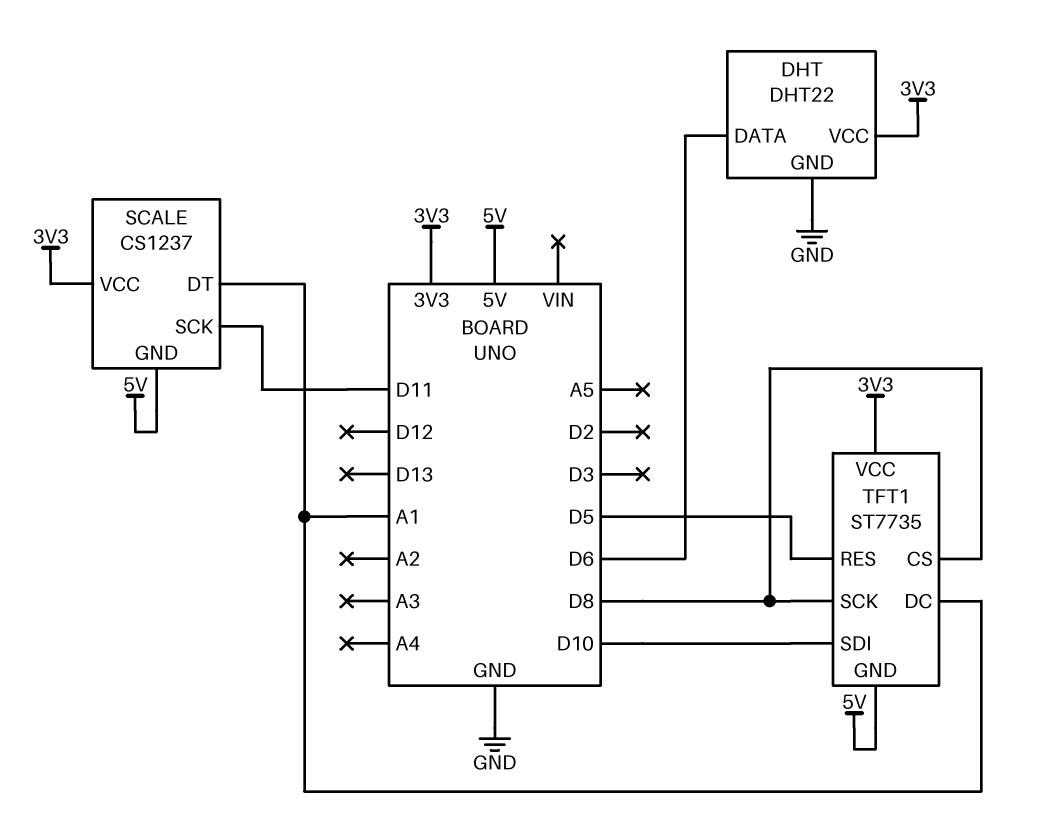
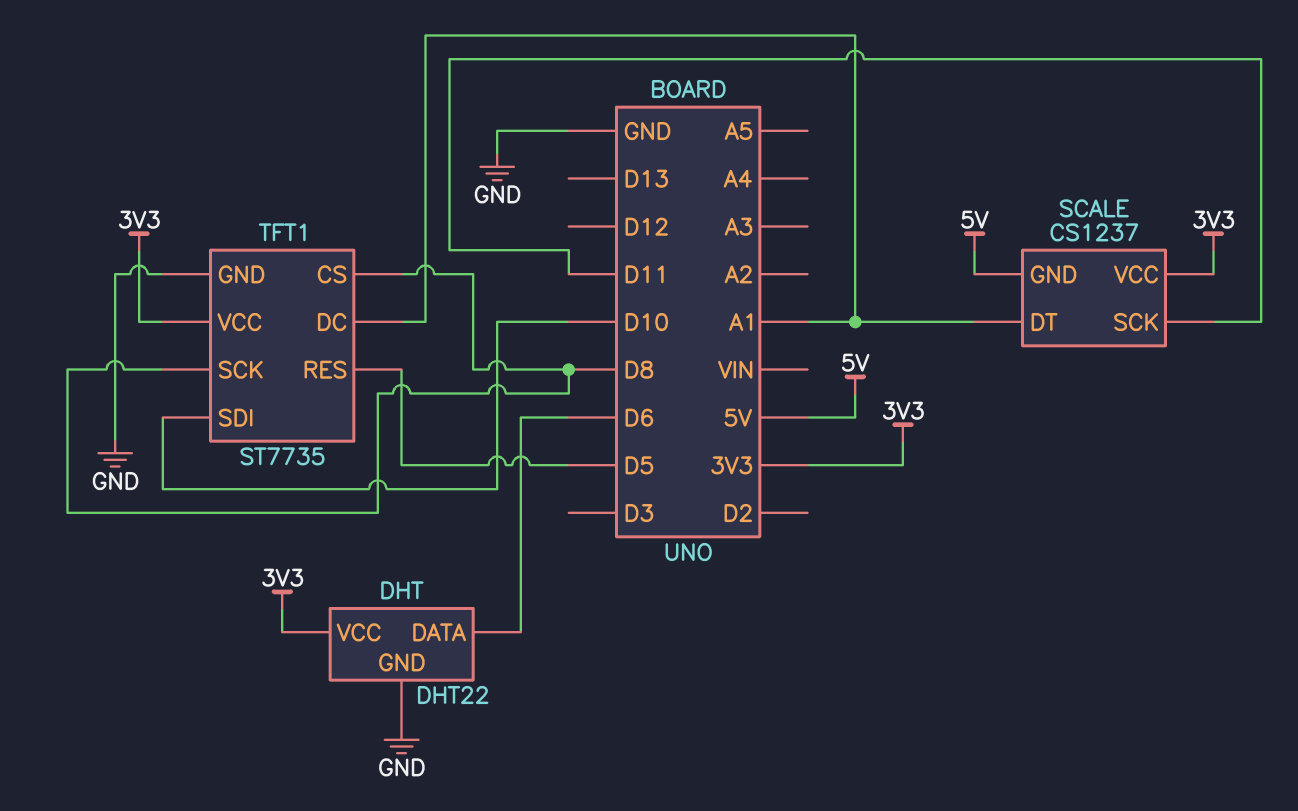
TFT1 pin GND: 5V -> GND

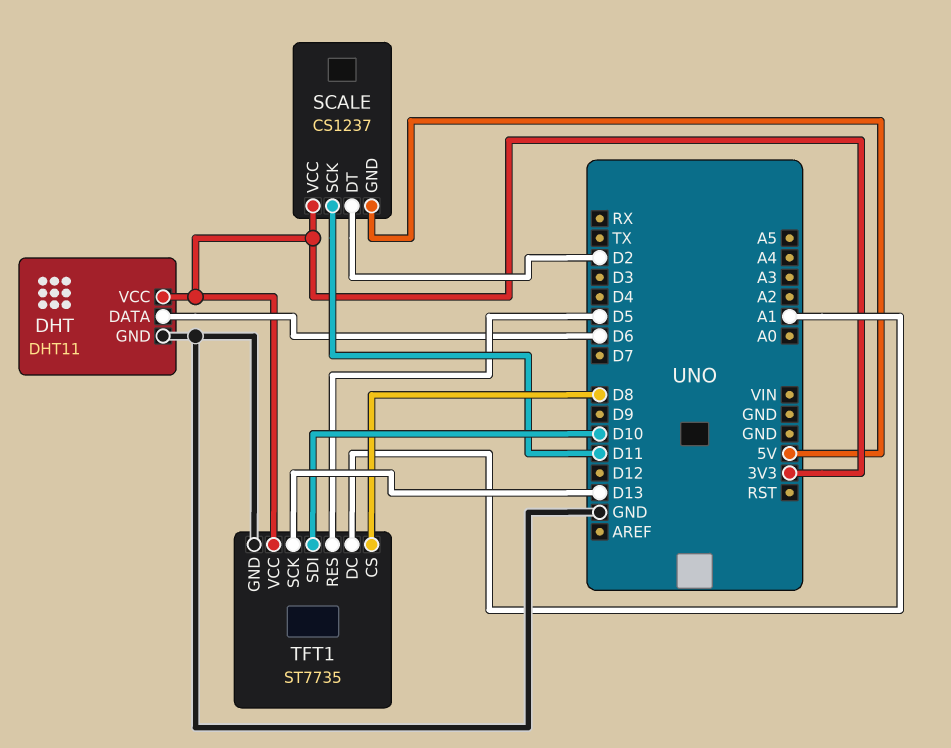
DHT: DHT22 -> DHT11
SCALE pin DT: A1 -> D2
TFT1 pin SCK: D8 -> D13

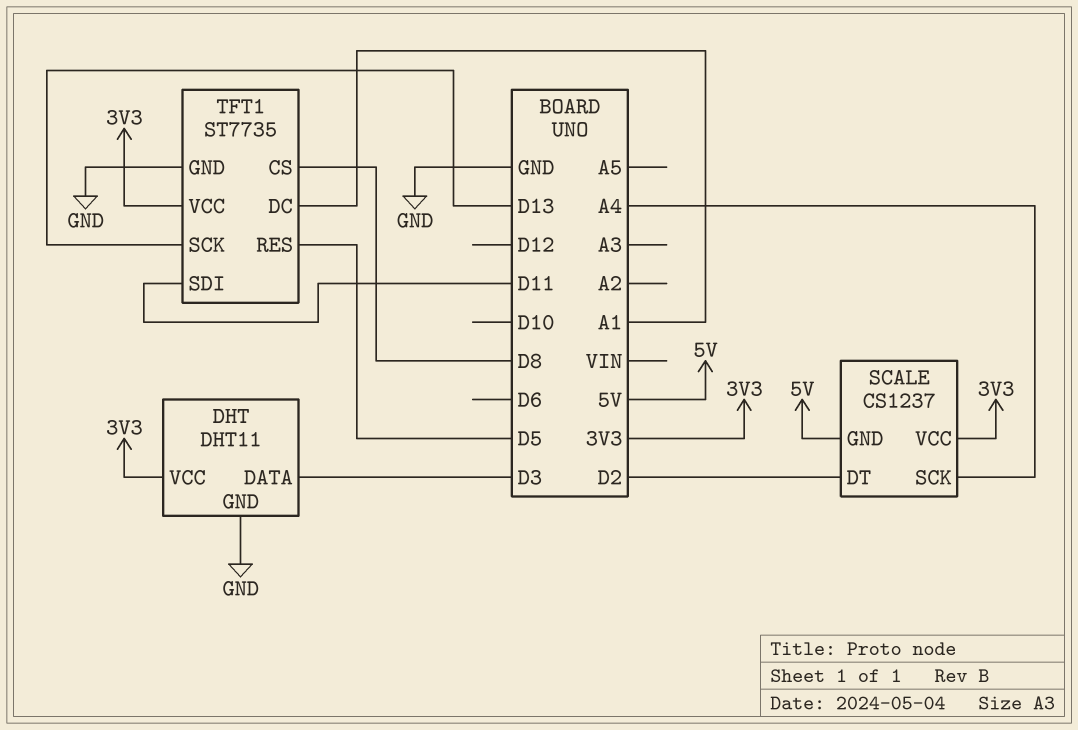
DHT pin DATA: D6 -> D3
SCALE pin SCK: D11 -> A4
TFT1 pin SDI: D10 -> D11

